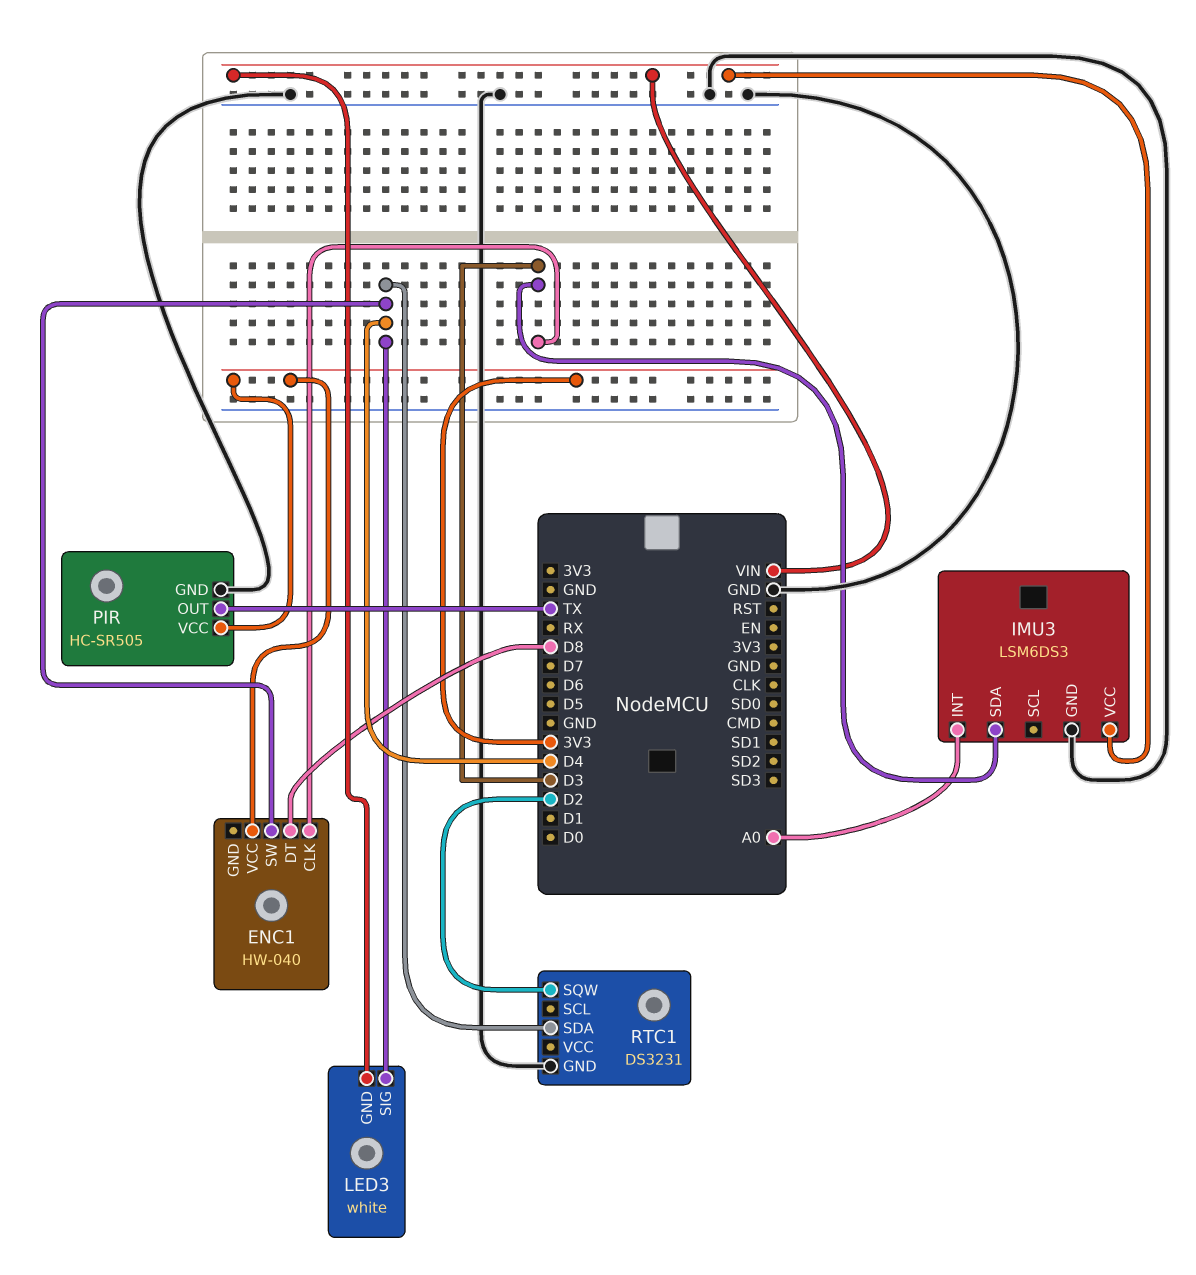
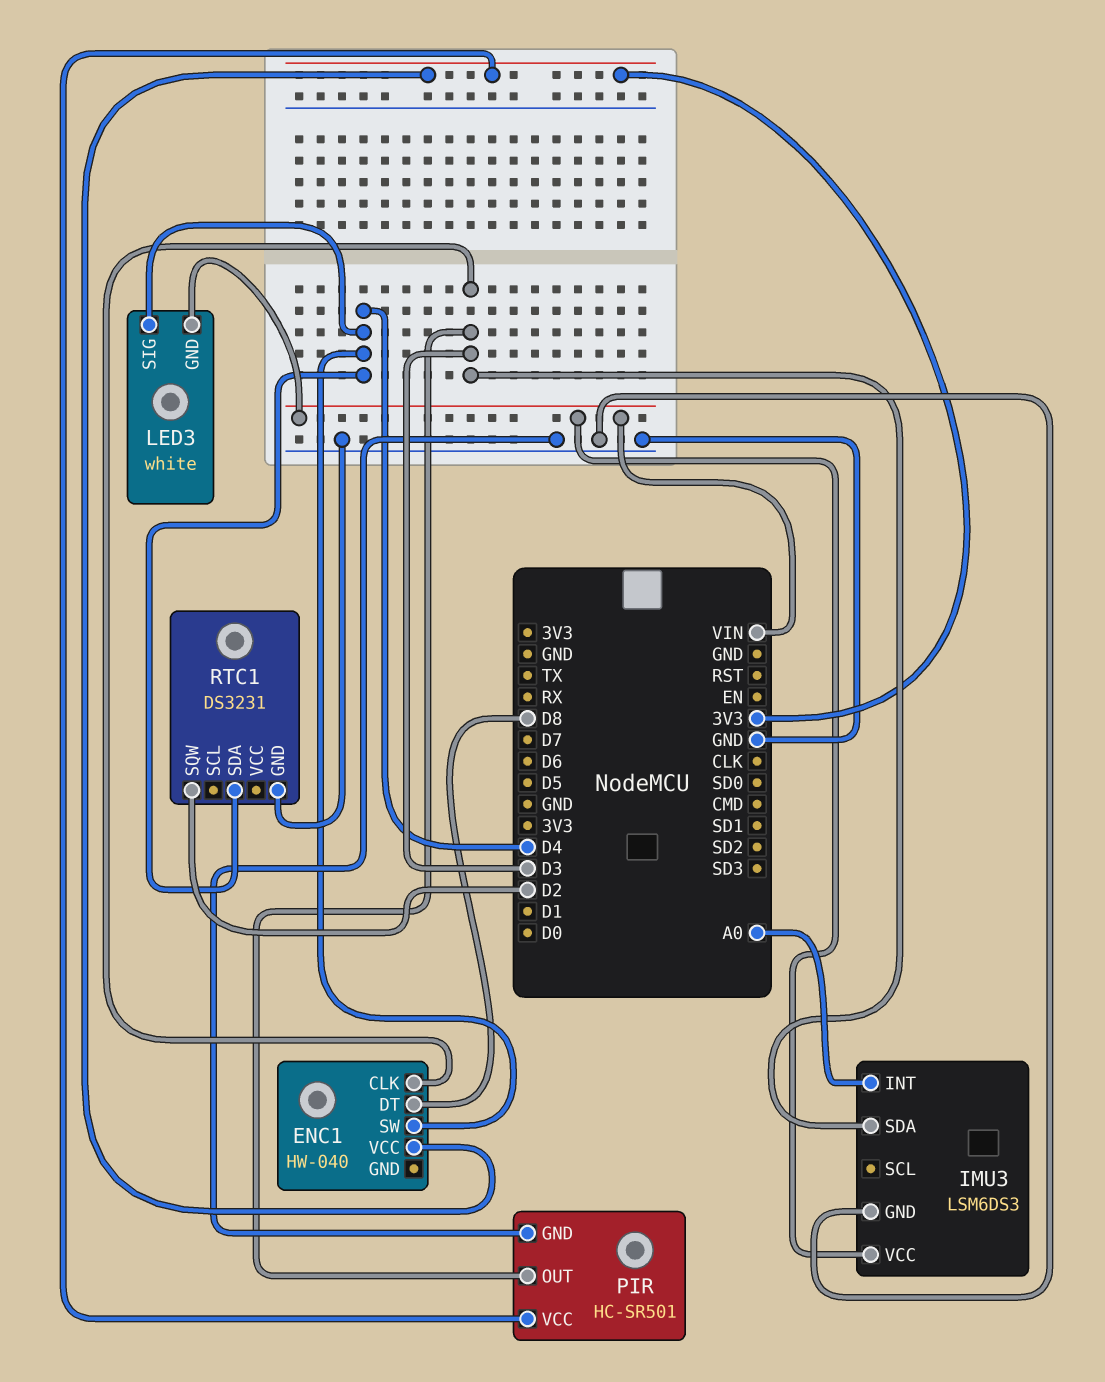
PIR: HC-SR505 -> HC-SR501
PIR pin OUT: TX -> D3

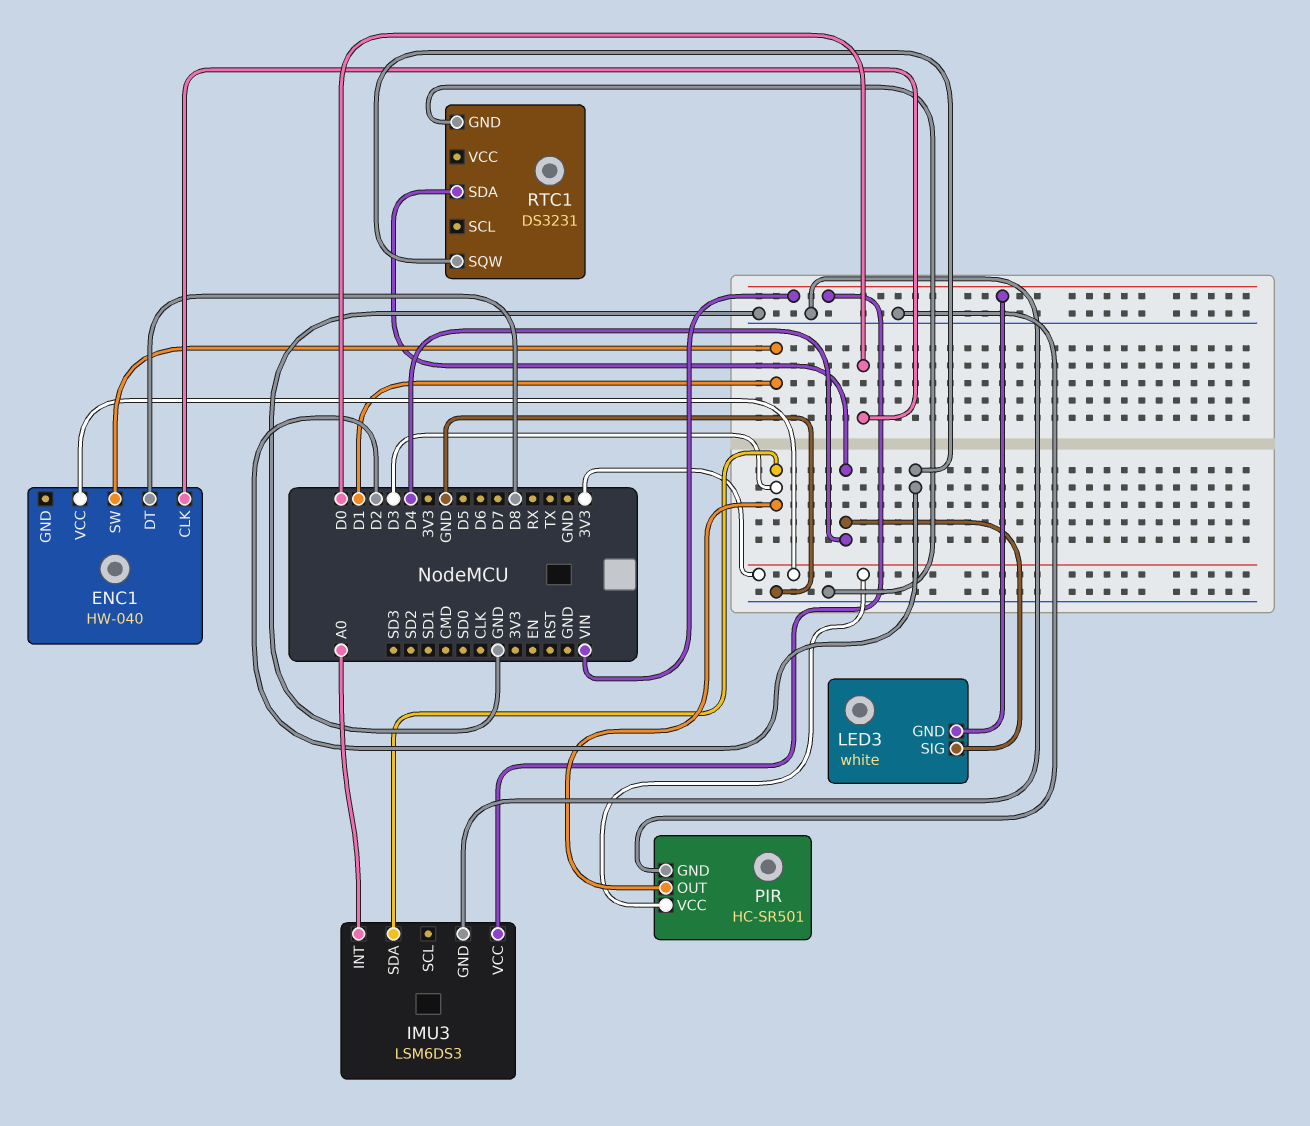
ENC1 pin CLK: D3 -> D0
ENC1 pin SW: D4 -> D1

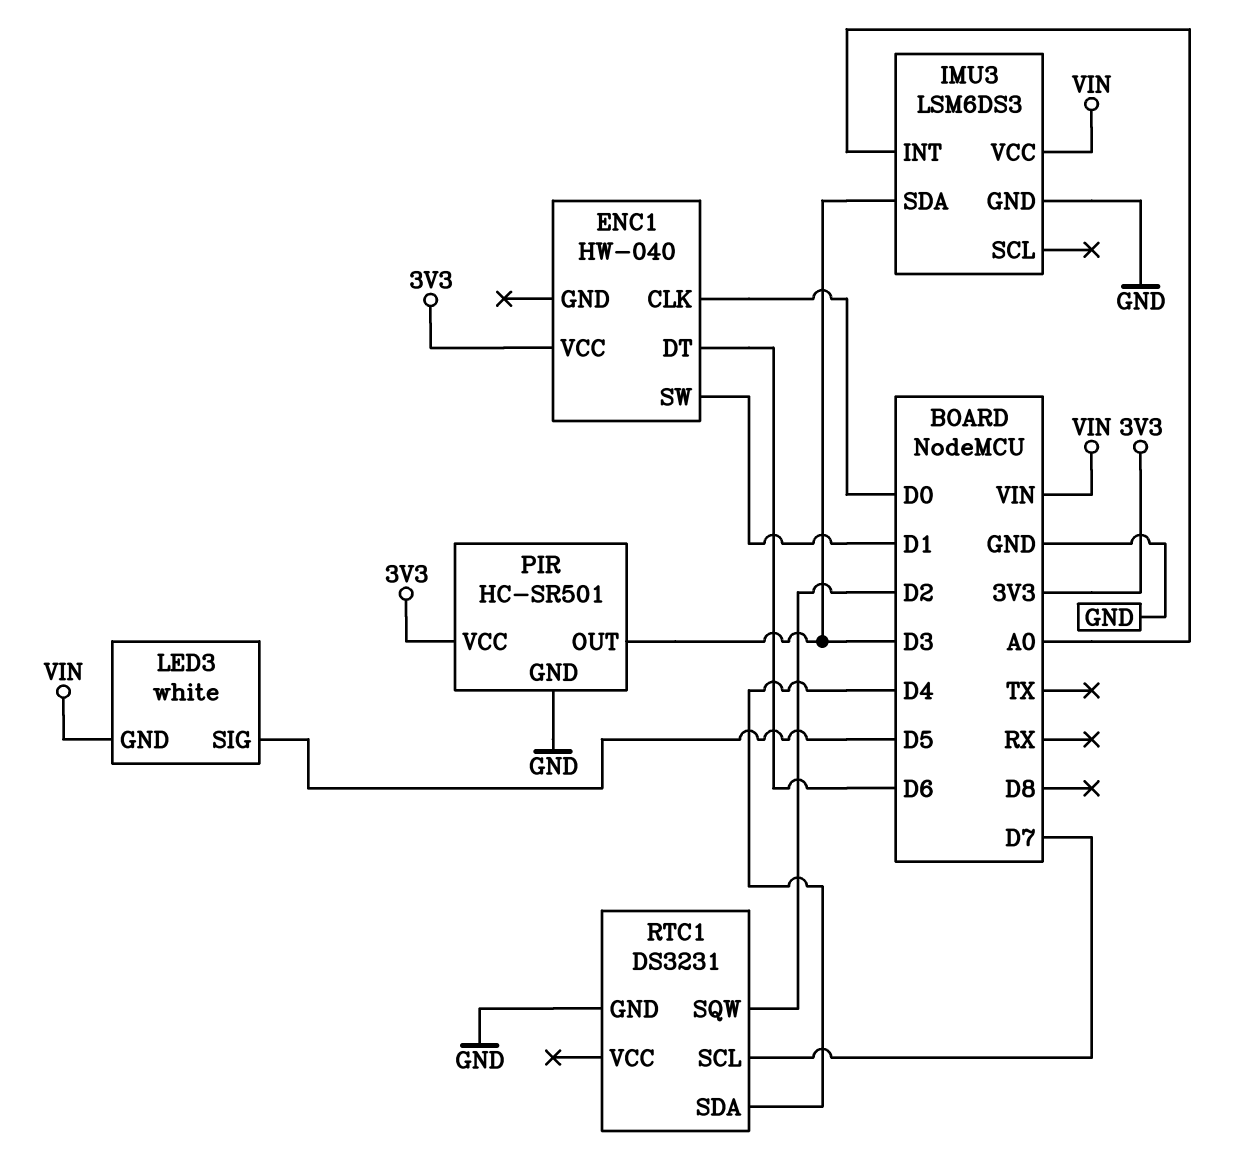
ENC1 pin DT: D8 -> D6
LED3 pin SIG: D4 -> D5
RTC1 pin SCL: none -> D7

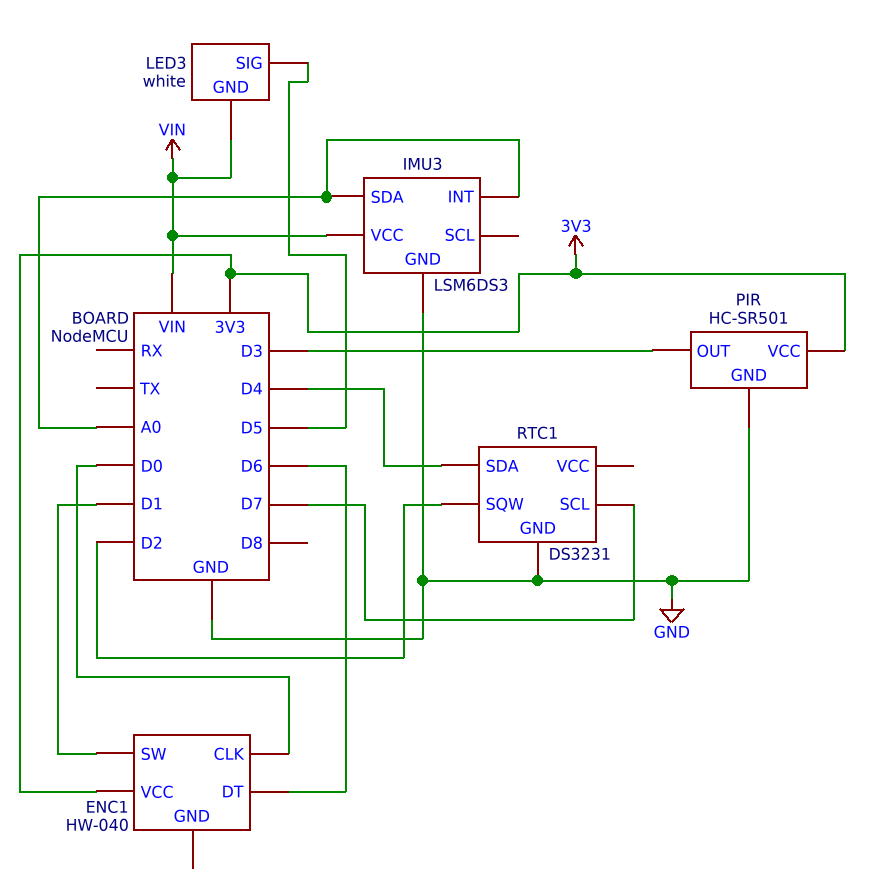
IMU3 pin SDA: D3 -> A0

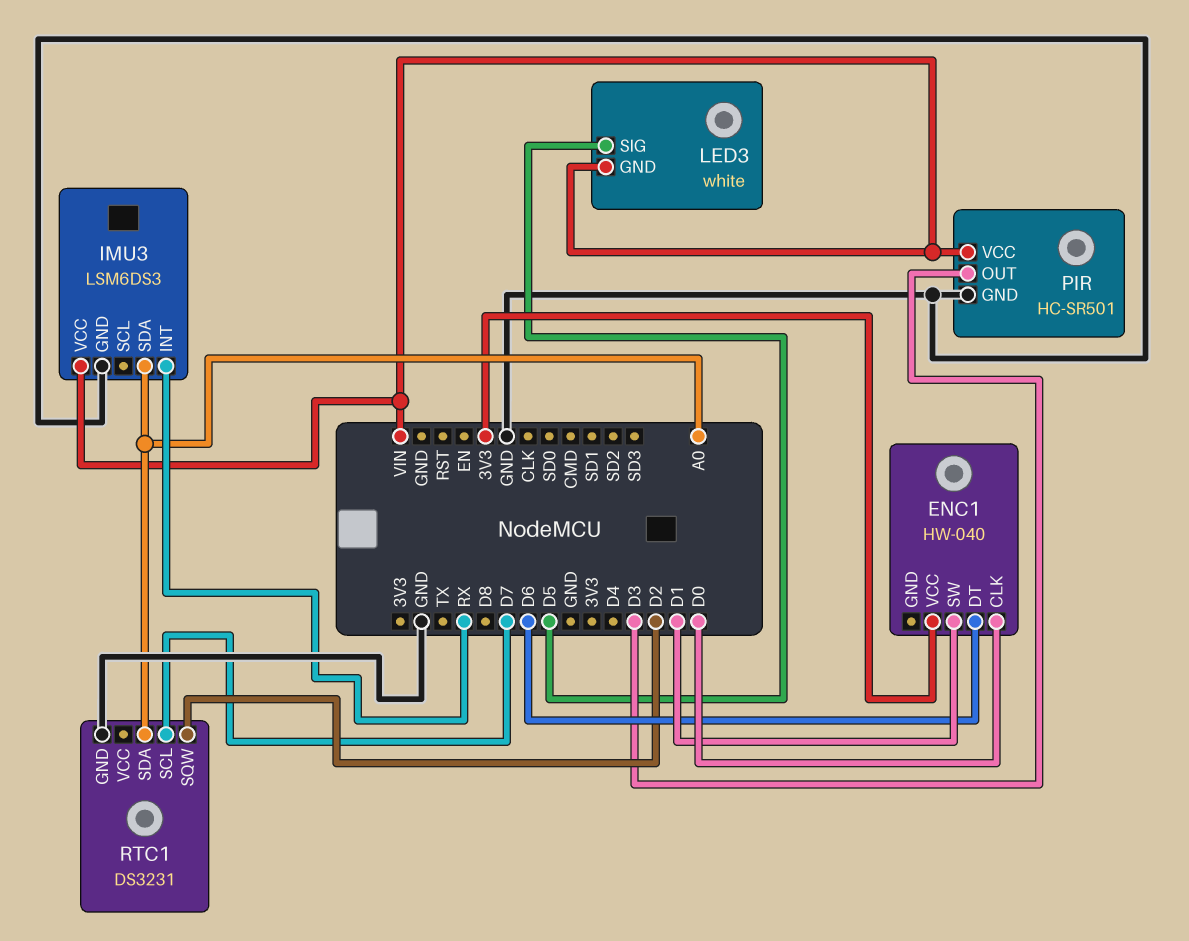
IMU3 pin INT: A0 -> RX
PIR pin VCC: 3V3 -> VIN
RTC1 pin SDA: D4 -> A0

